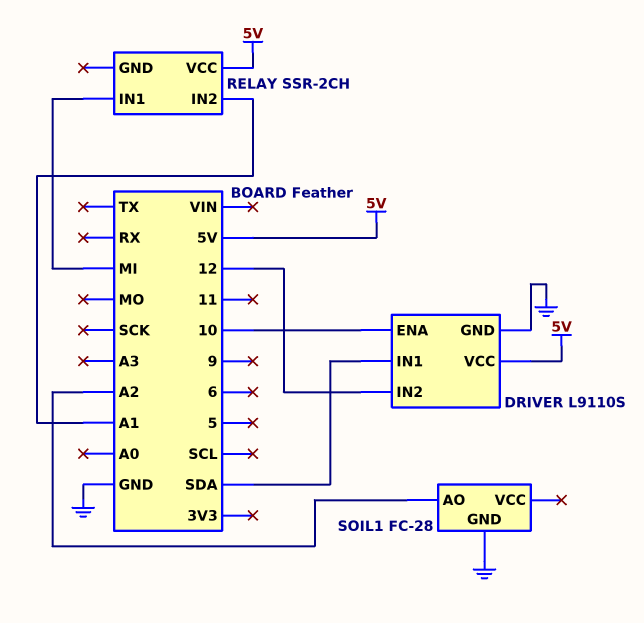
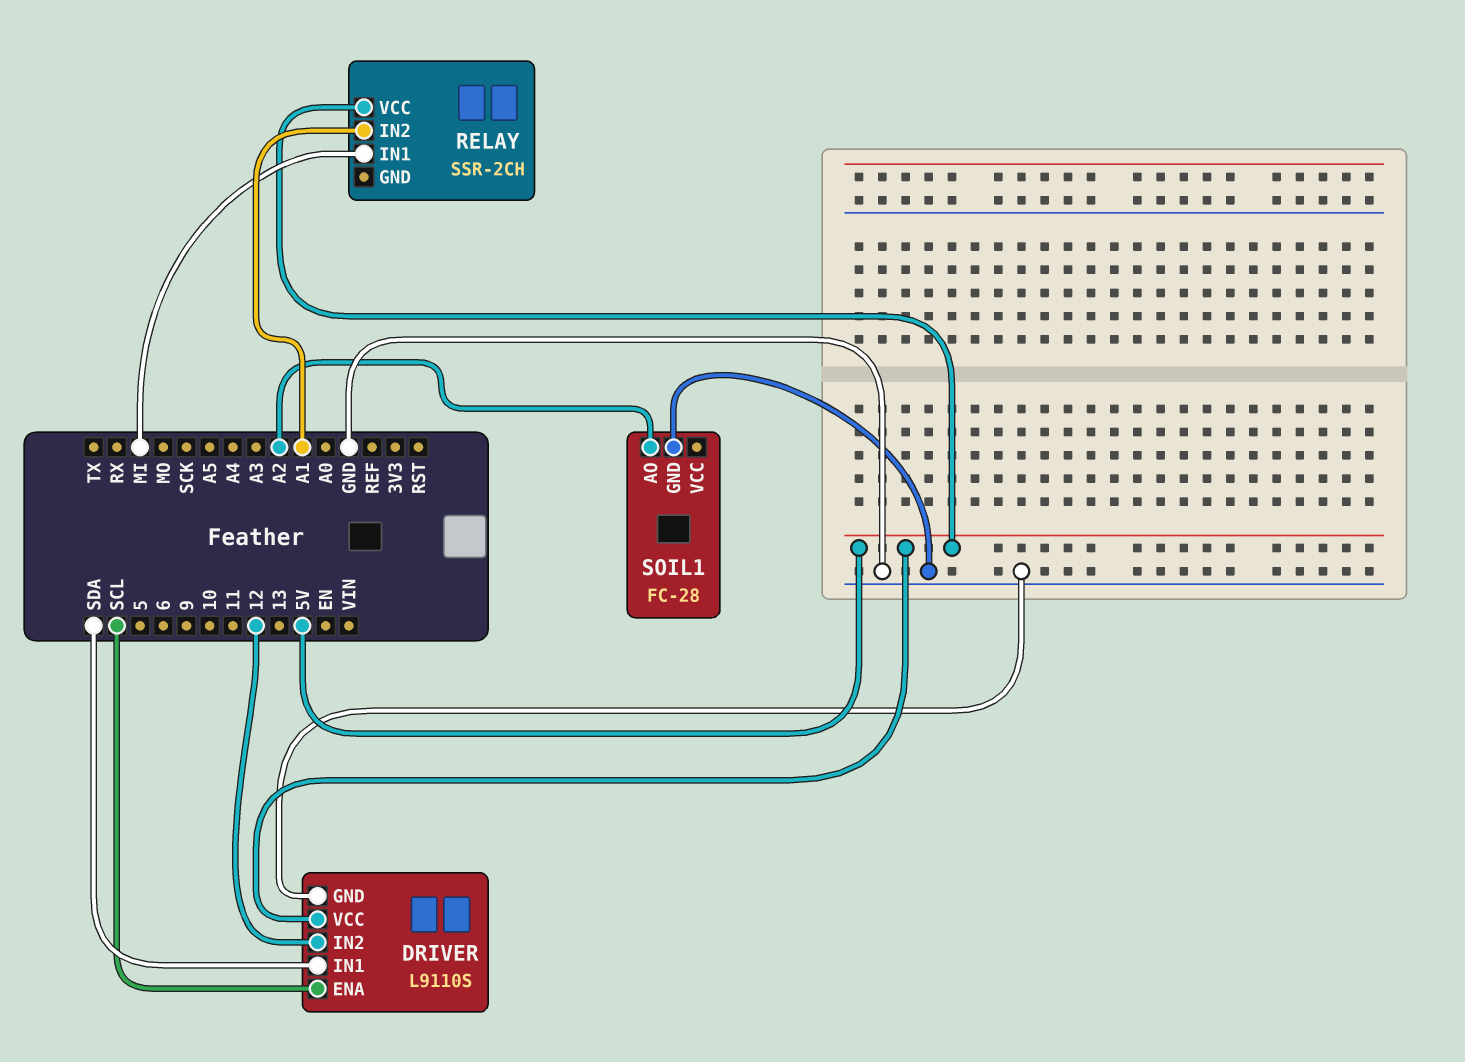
DRIVER pin ENA: 10 -> SCL

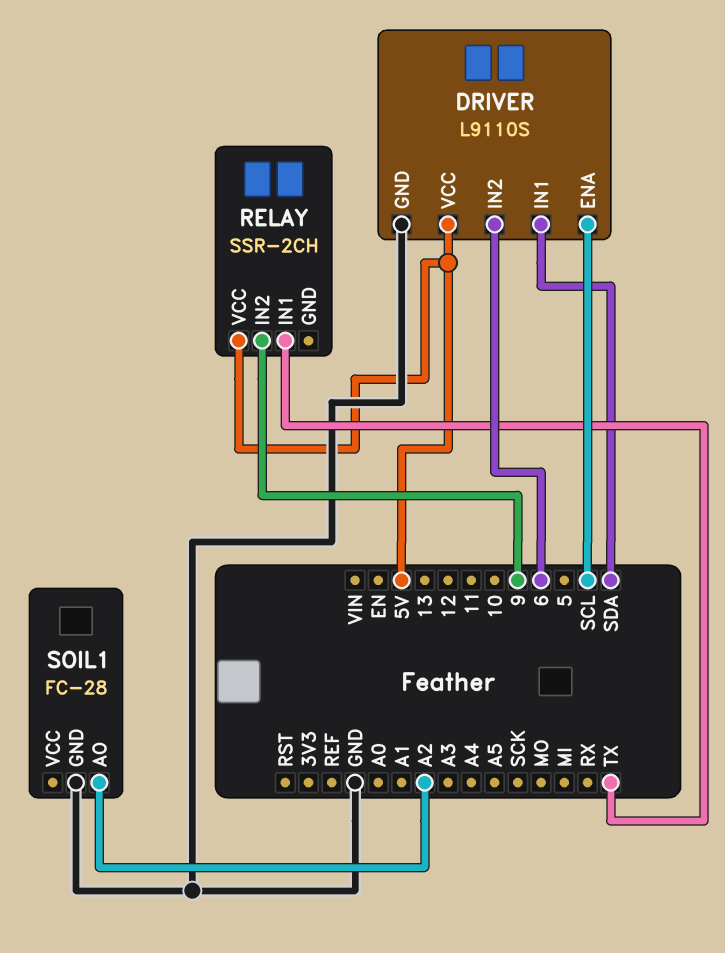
DRIVER pin IN2: 12 -> 6
RELAY pin IN1: MI -> TX
RELAY pin IN2: A1 -> 9

